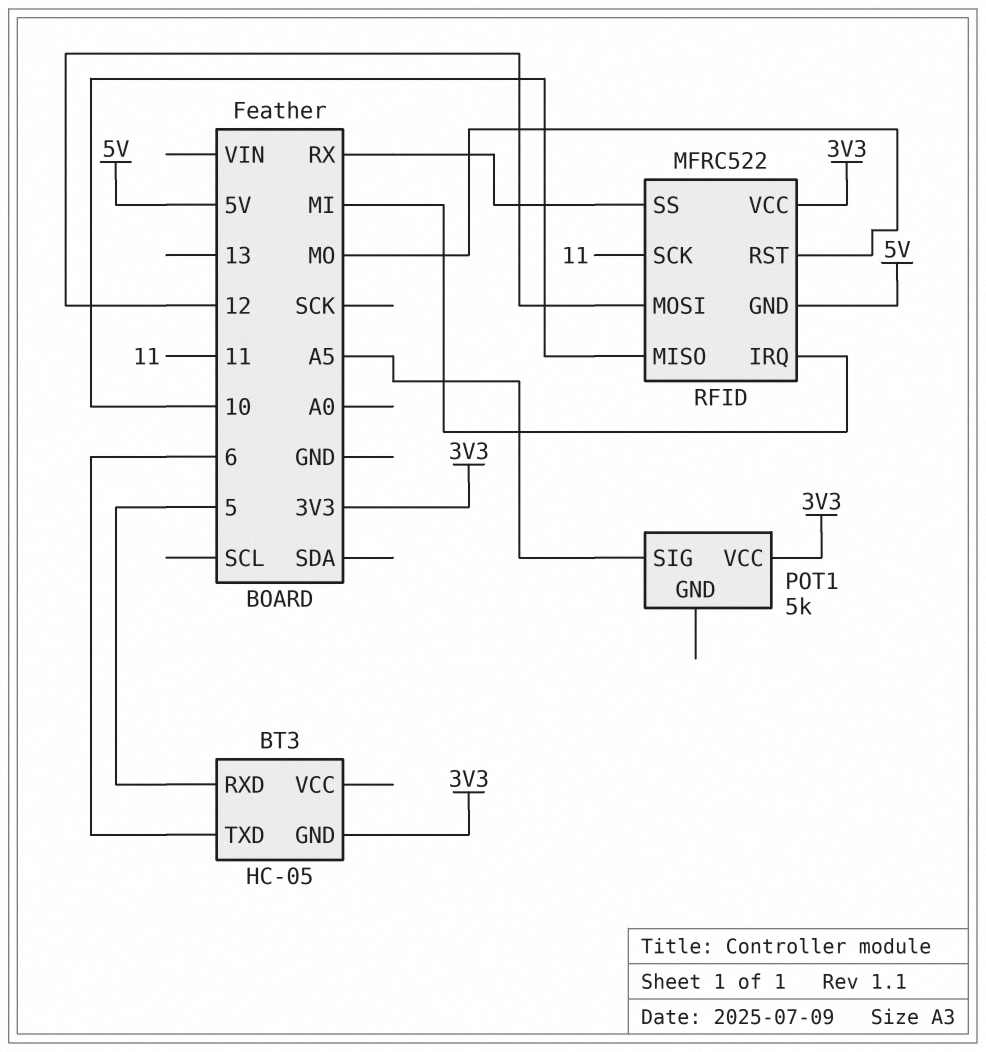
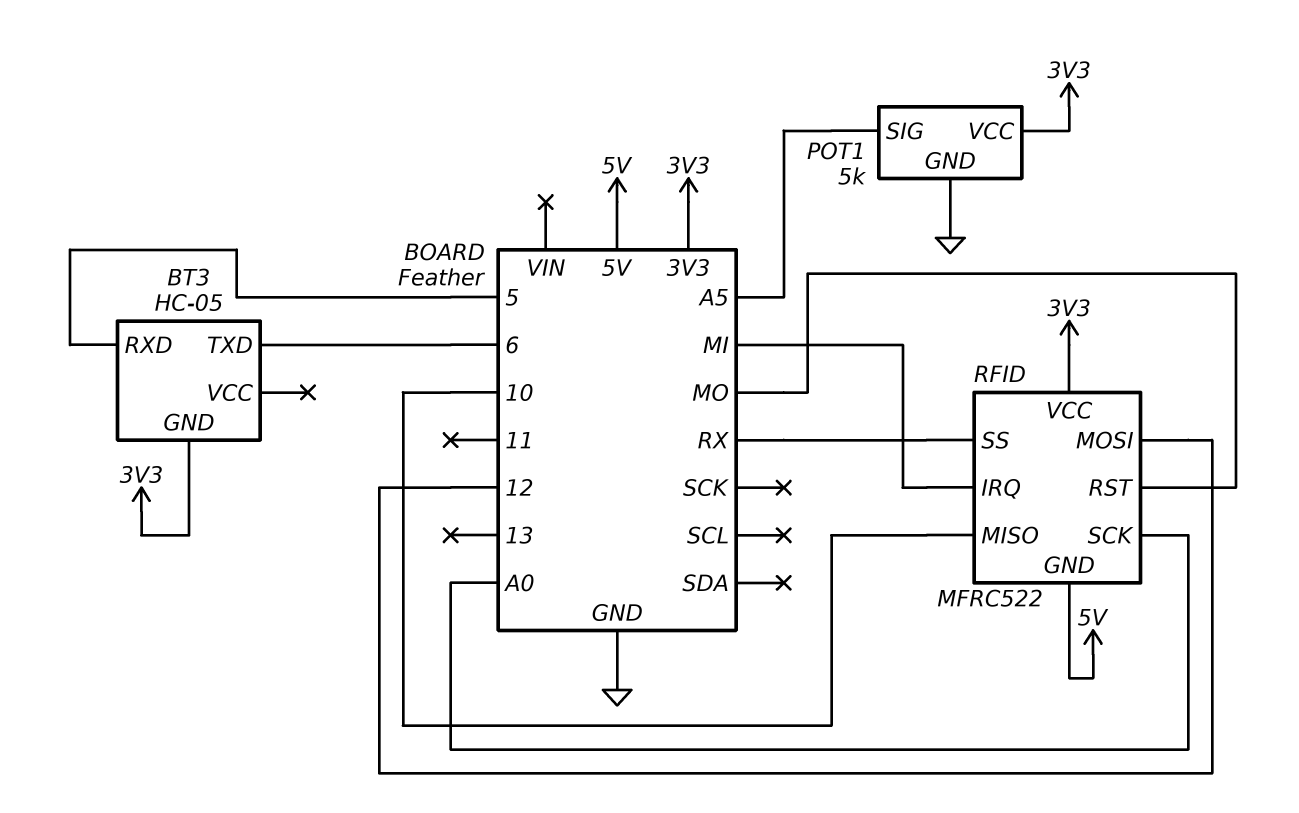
POT1 pin GND: none -> GND
RFID pin SCK: 11 -> A0

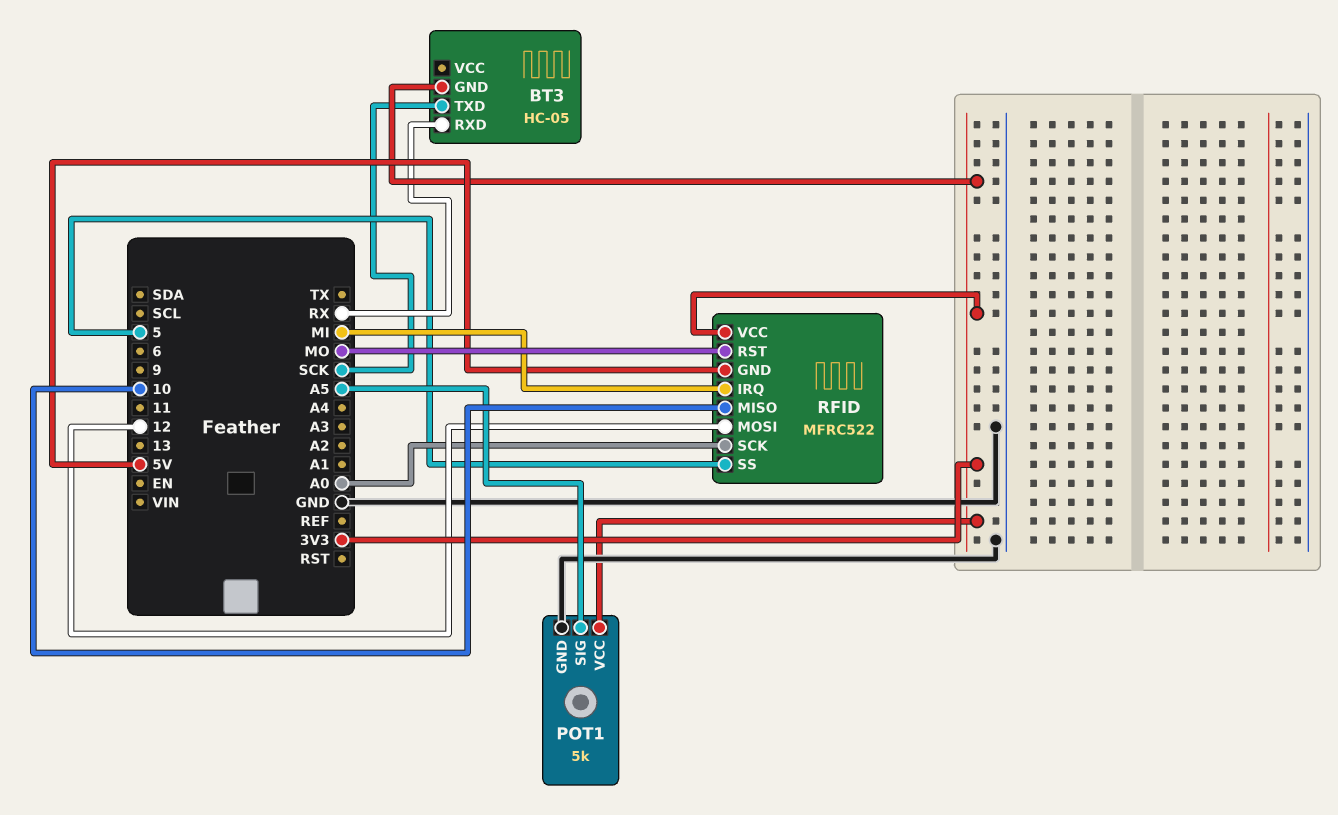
BT3 pin RXD: 5 -> RX
BT3 pin TXD: 6 -> SCK
RFID pin SS: RX -> 5

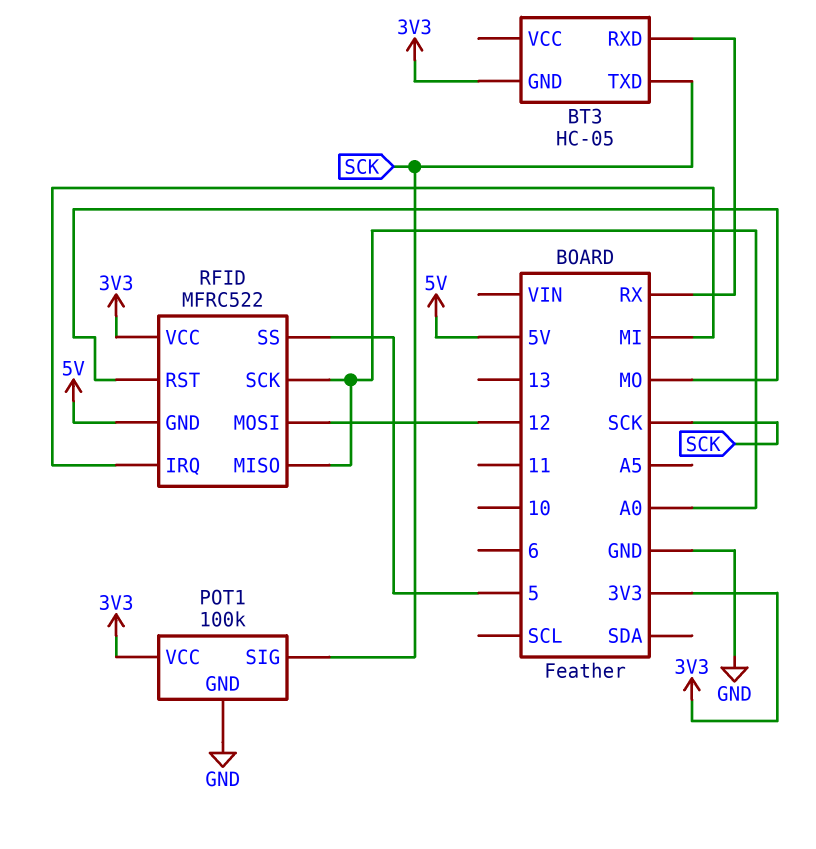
POT1: 5k -> 100k
POT1 pin SIG: A5 -> SCK
RFID pin MISO: 10 -> A0

